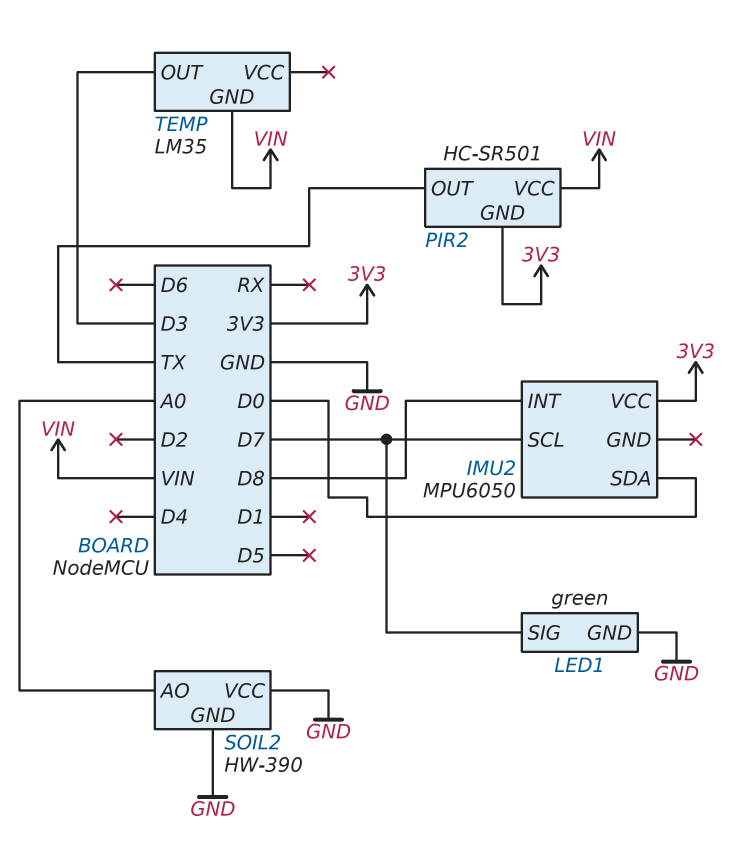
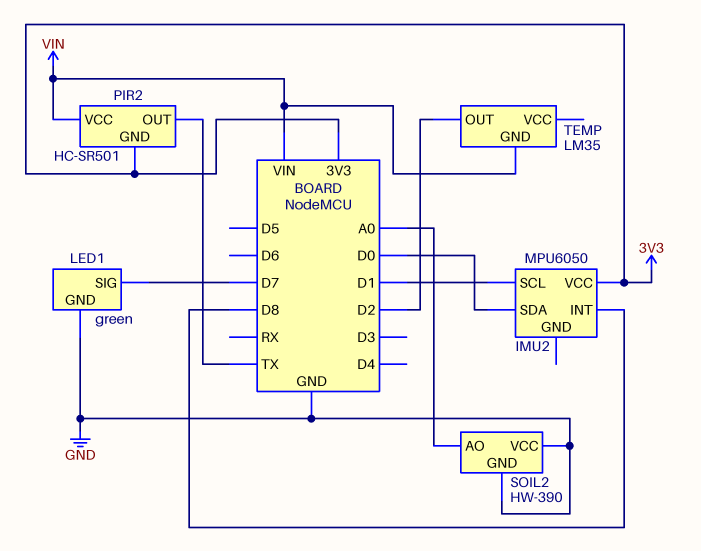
IMU2 pin SCL: D7 -> D1
TEMP pin OUT: D3 -> D2

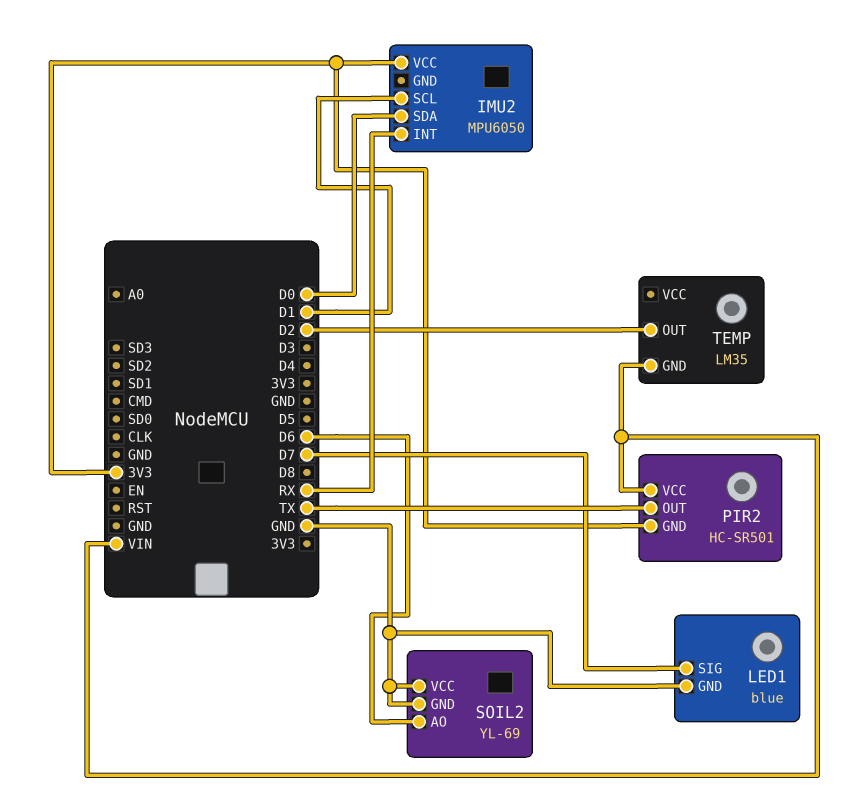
IMU2 pin INT: D8 -> RX
LED1: green -> blue
SOIL2: HW-390 -> YL-69
SOIL2 pin AO: A0 -> D6

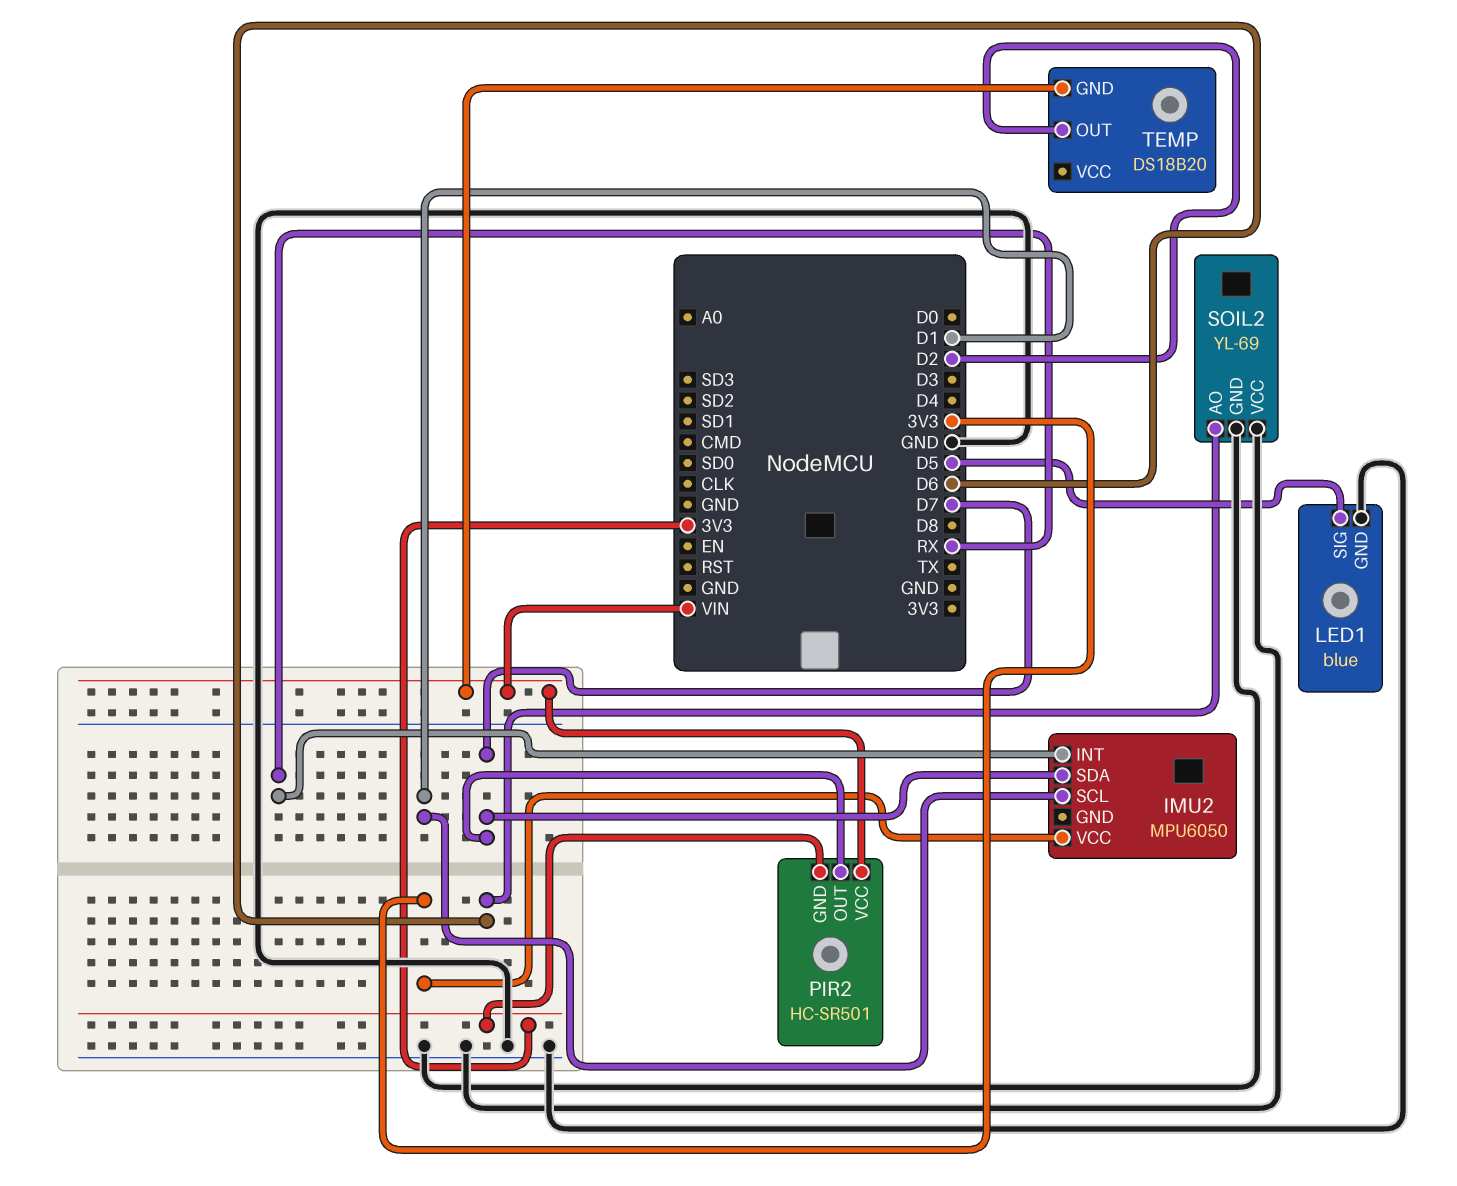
IMU2 pin SDA: D0 -> D7
LED1 pin SIG: D7 -> D5
PIR2 pin OUT: TX -> D7
TEMP: LM35 -> DS18B20

